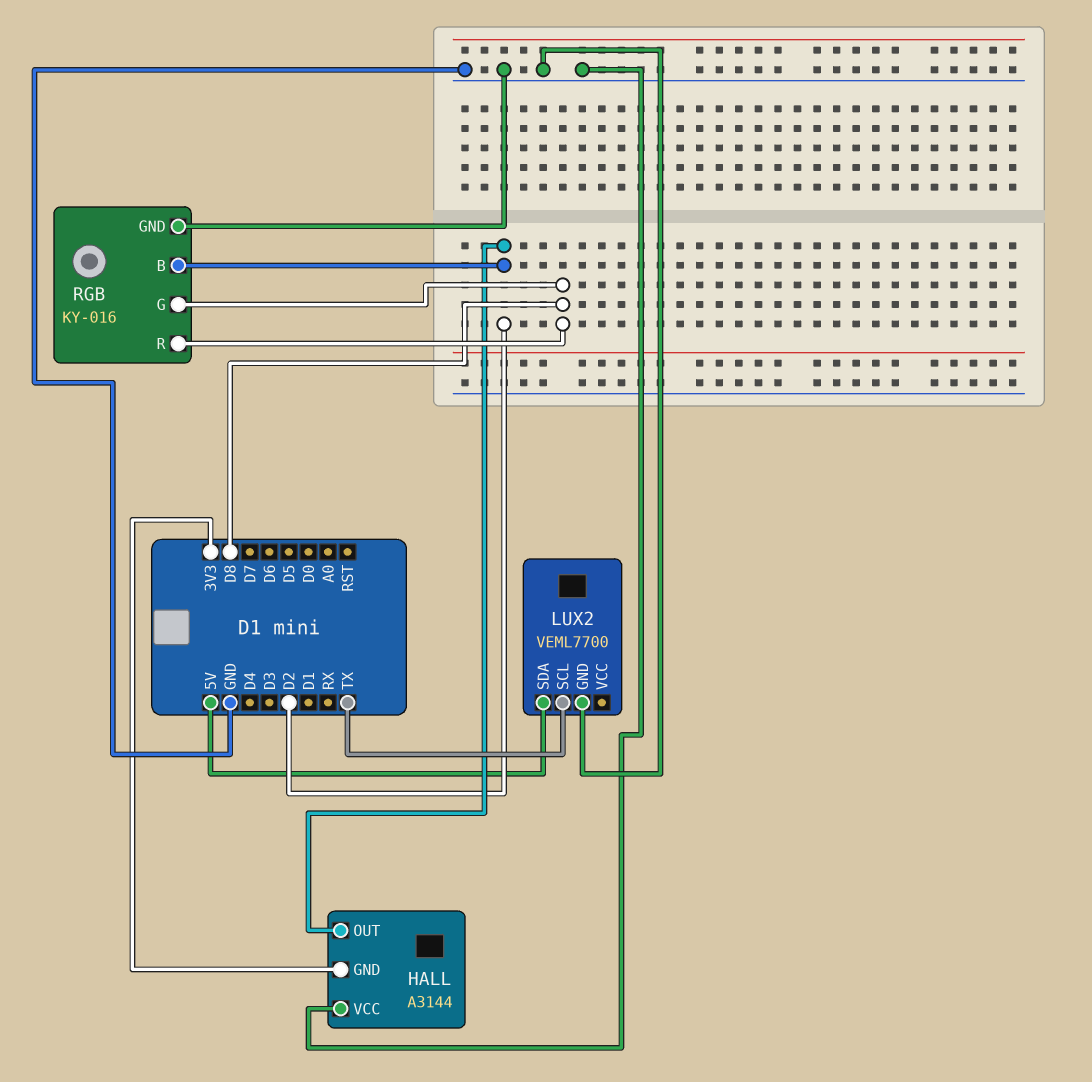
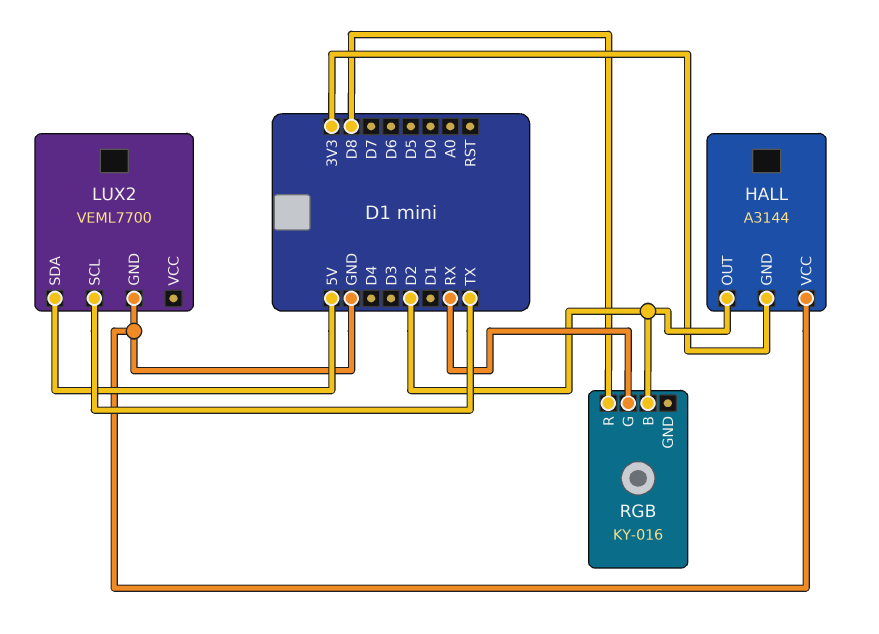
RGB pin G: D8 -> RX
RGB pin GND: GND -> none

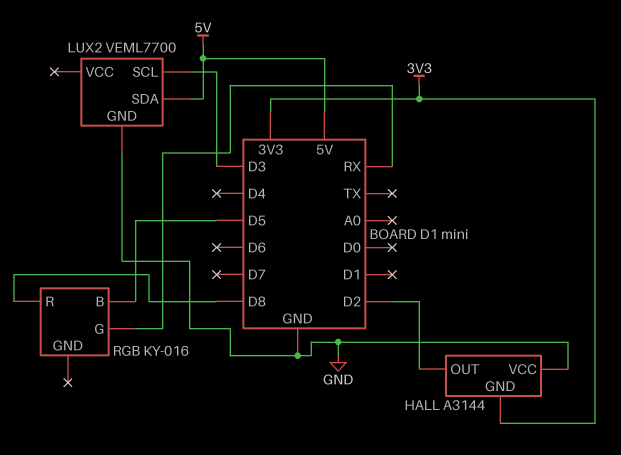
LUX2 pin SCL: TX -> D3
RGB pin B: D2 -> D5

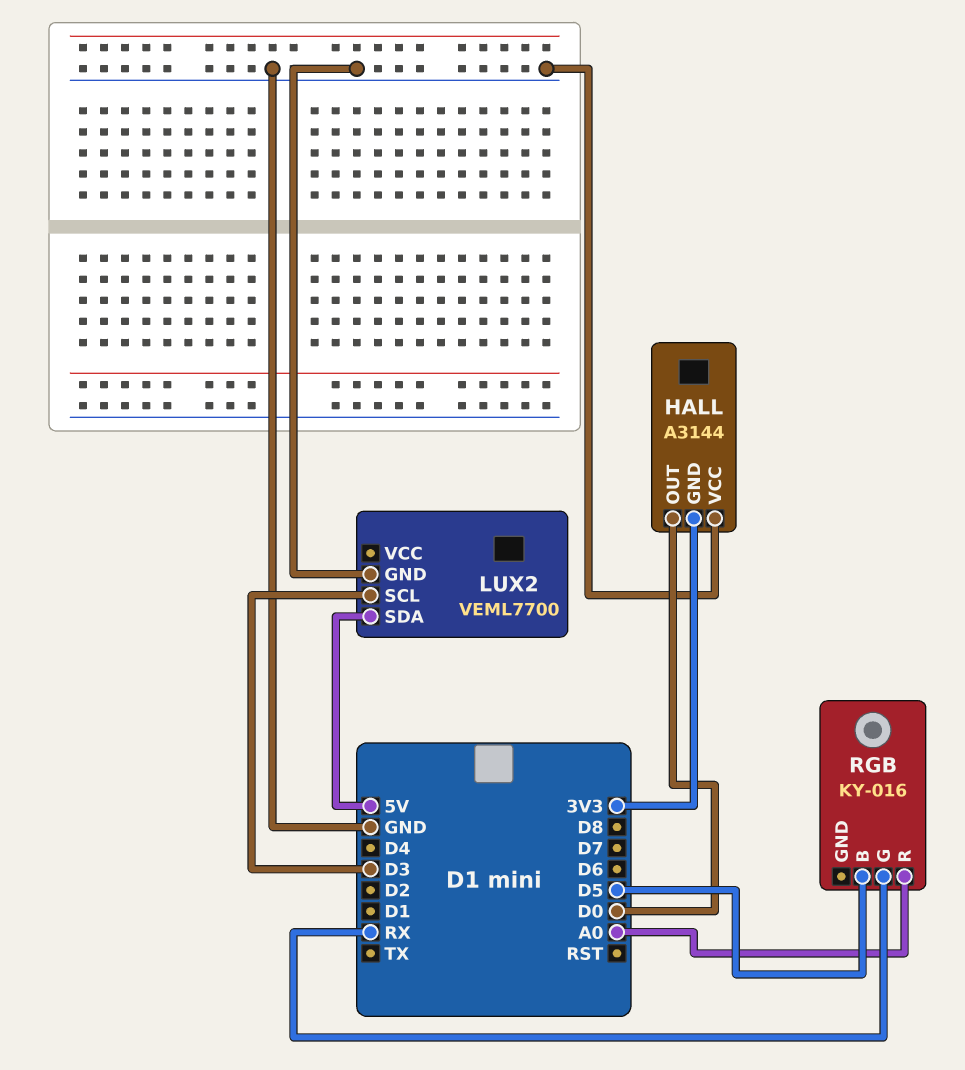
HALL pin OUT: D2 -> D0
RGB pin R: D8 -> A0

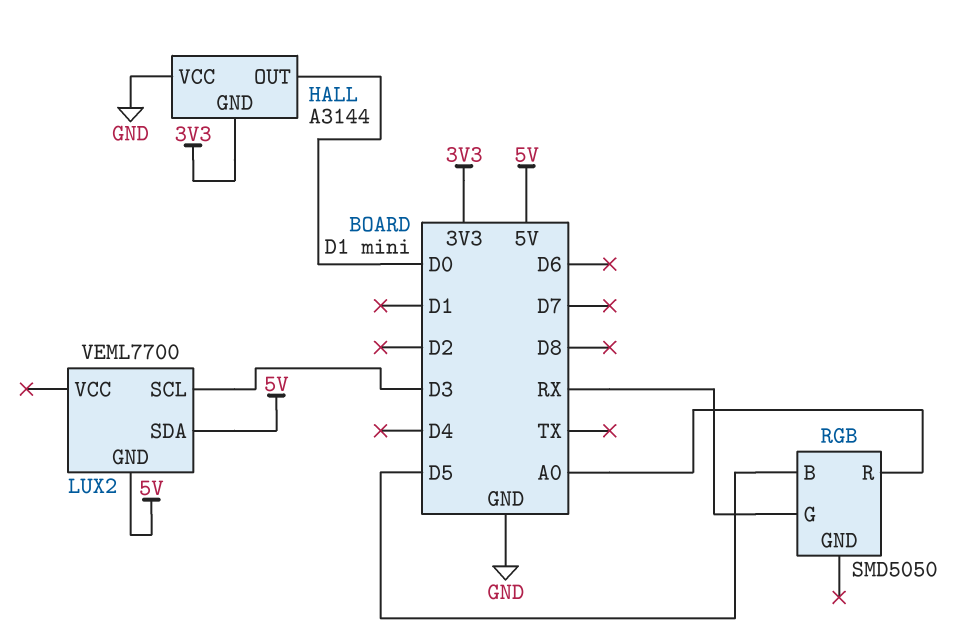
LUX2 pin GND: GND -> 5V
RGB: KY-016 -> SMD5050

